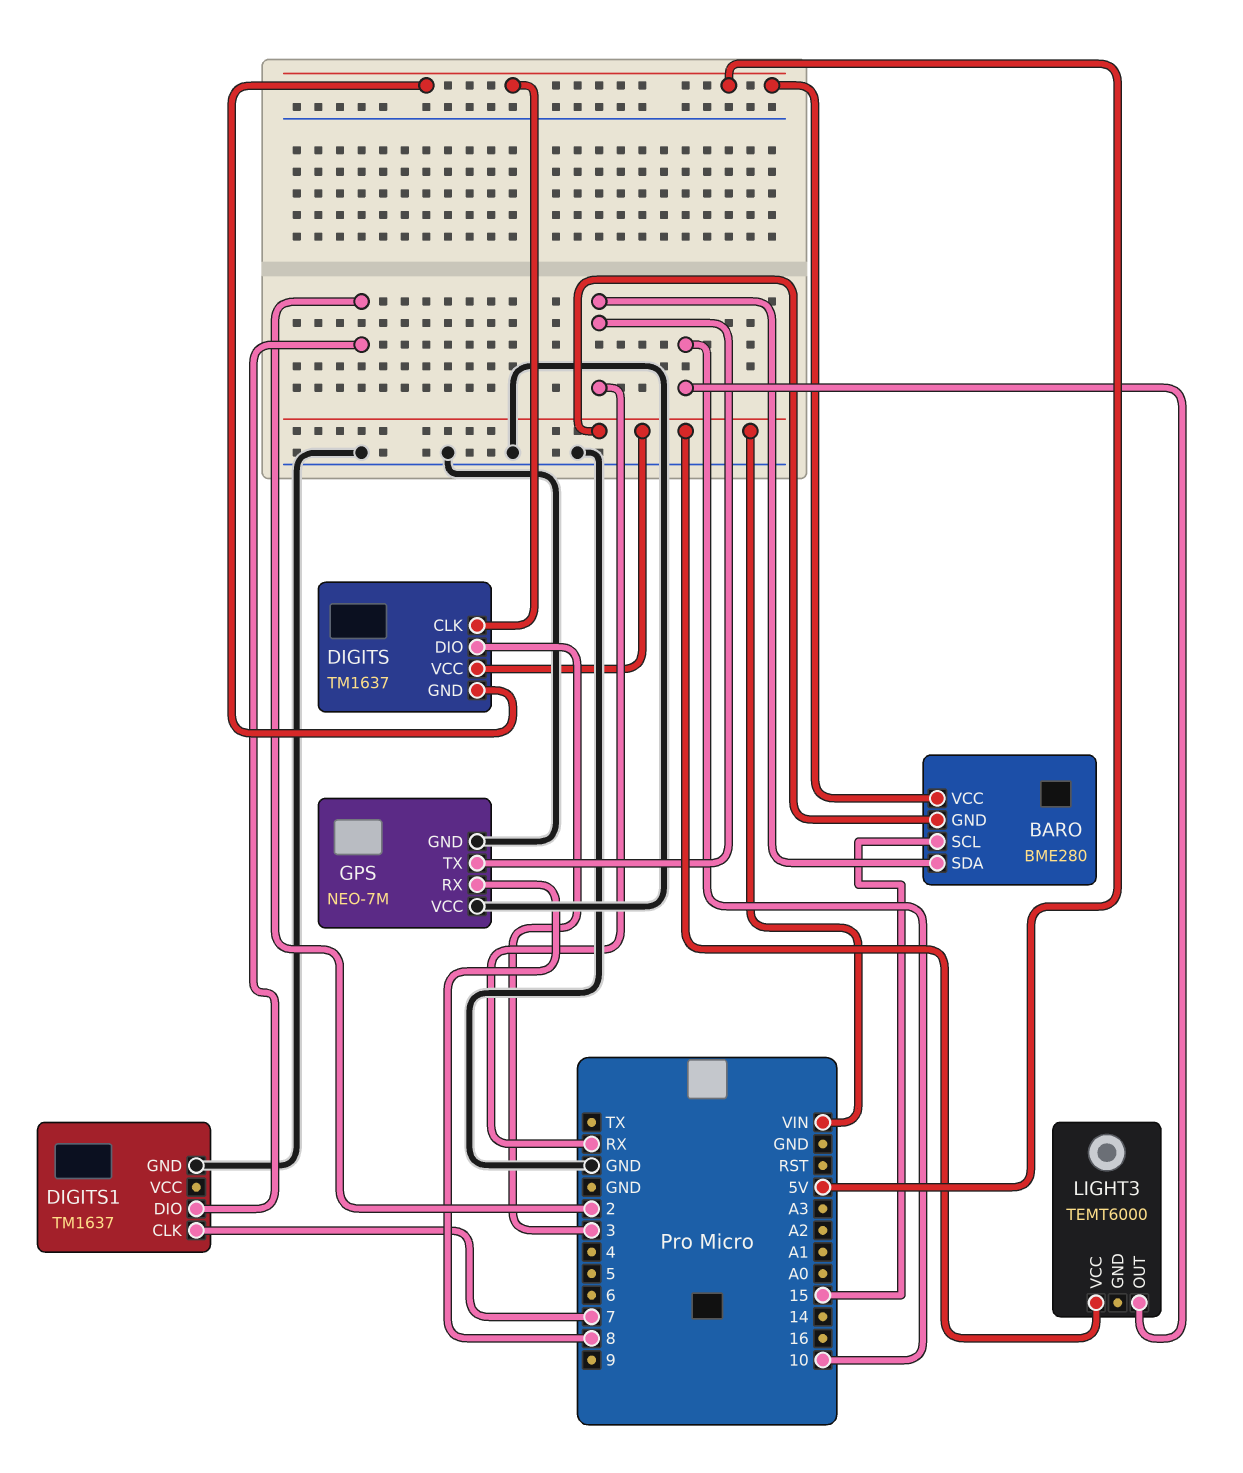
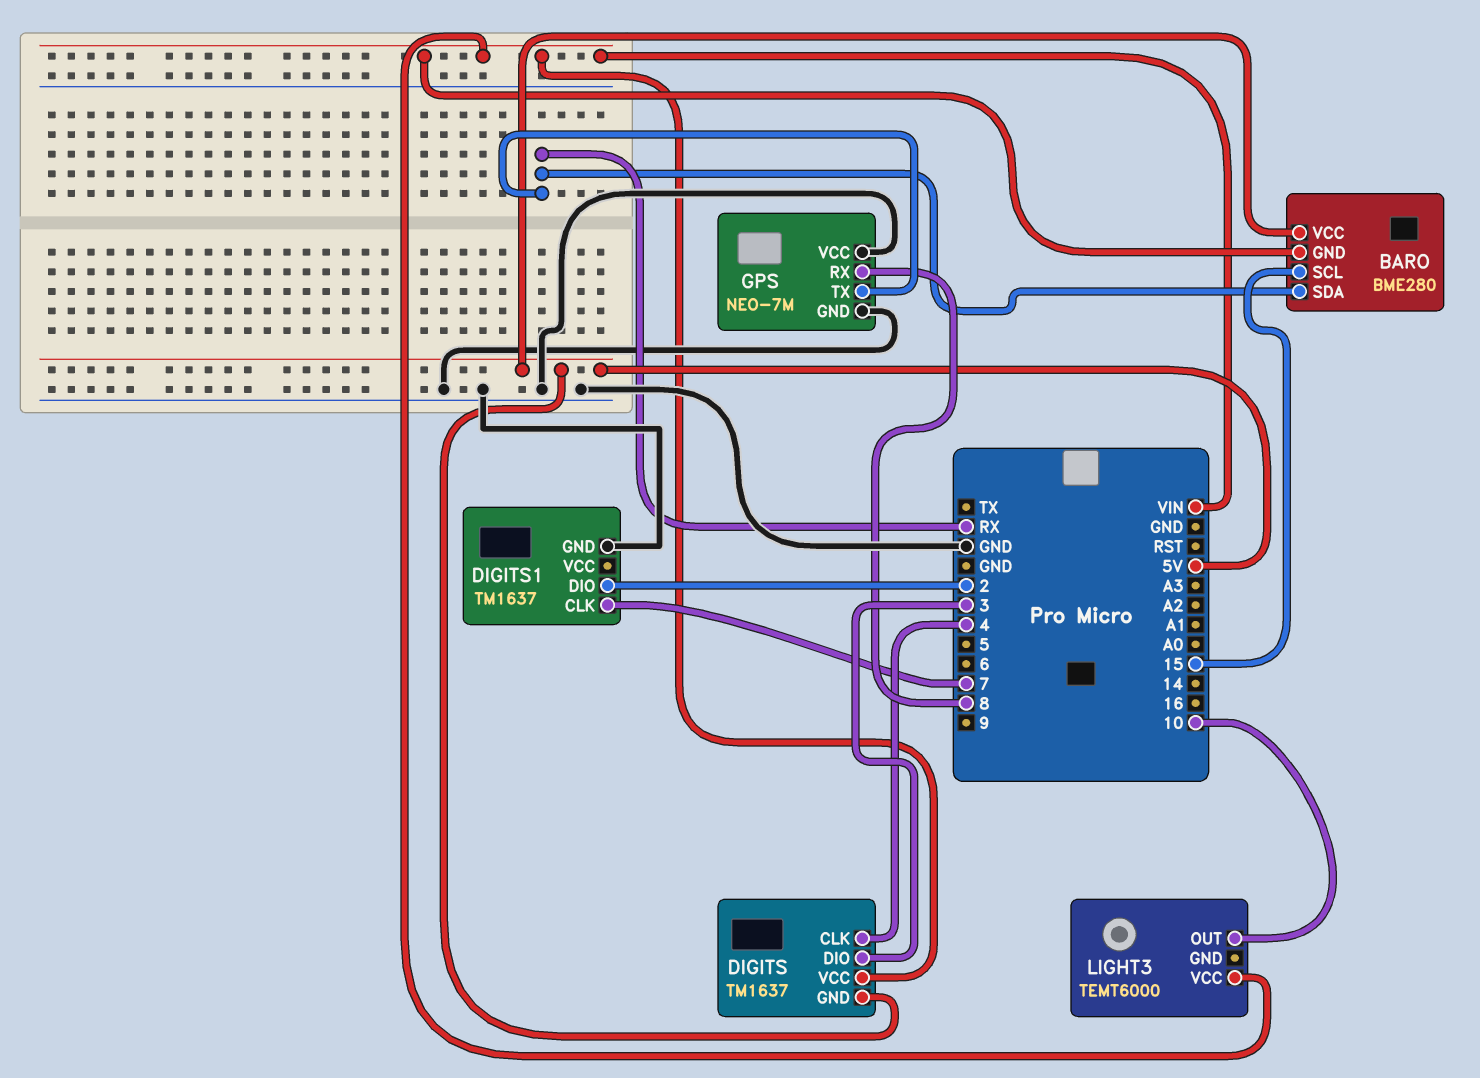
DIGITS pin CLK: 5V -> 4

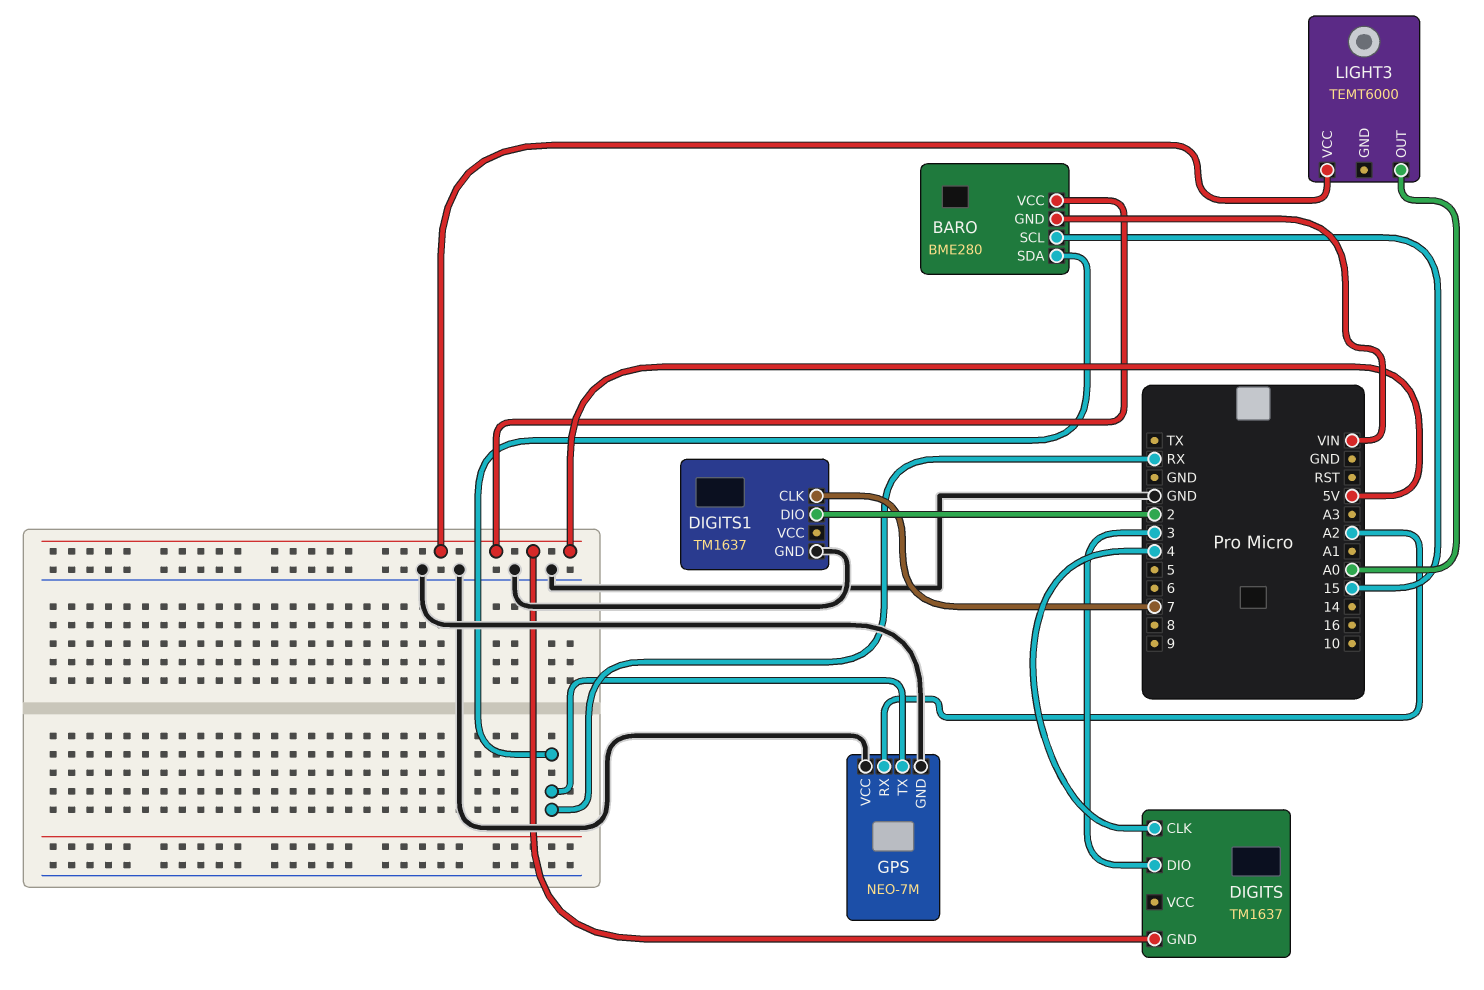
DIGITS pin VCC: VIN -> none
GPS pin RX: 8 -> A2
LIGHT3 pin OUT: 10 -> A0
LIGHT3 pin VCC: VIN -> 5V

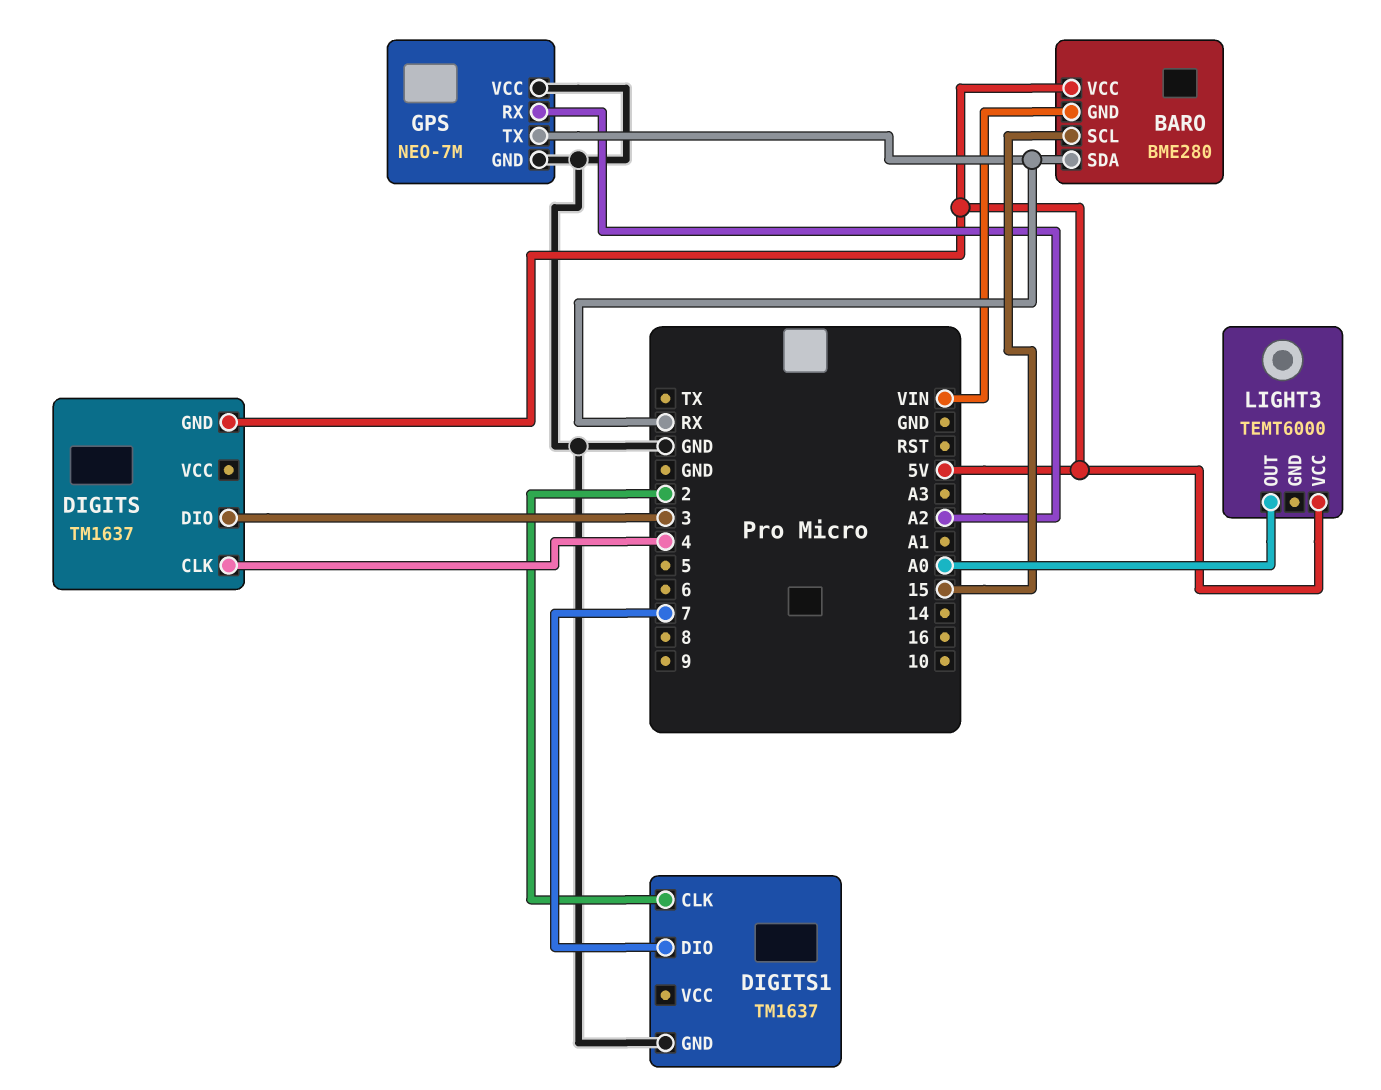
DIGITS1 pin CLK: 7 -> 2
DIGITS1 pin DIO: 2 -> 7

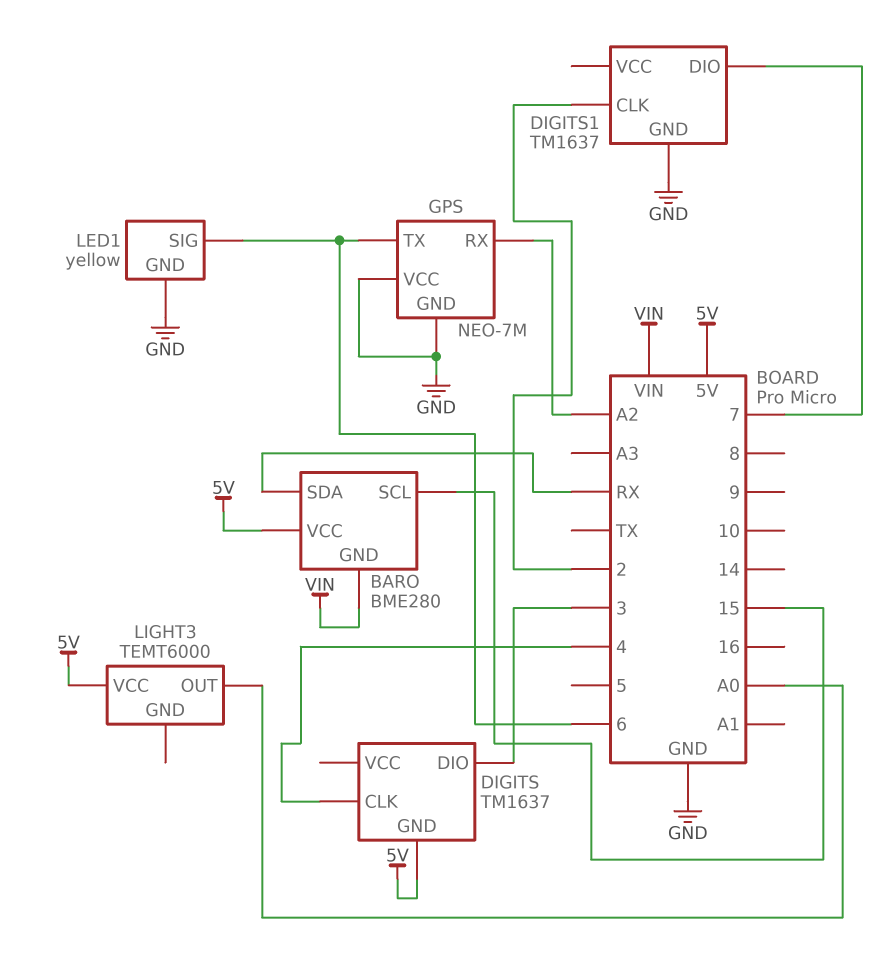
GPS pin TX: RX -> 6
LED1: none -> yellow
LED1 pin GND: none -> GND
LED1 pin SIG: none -> 6

